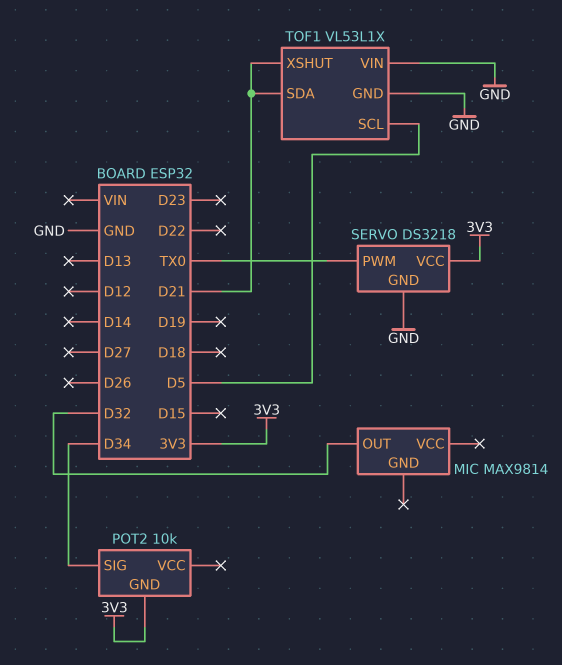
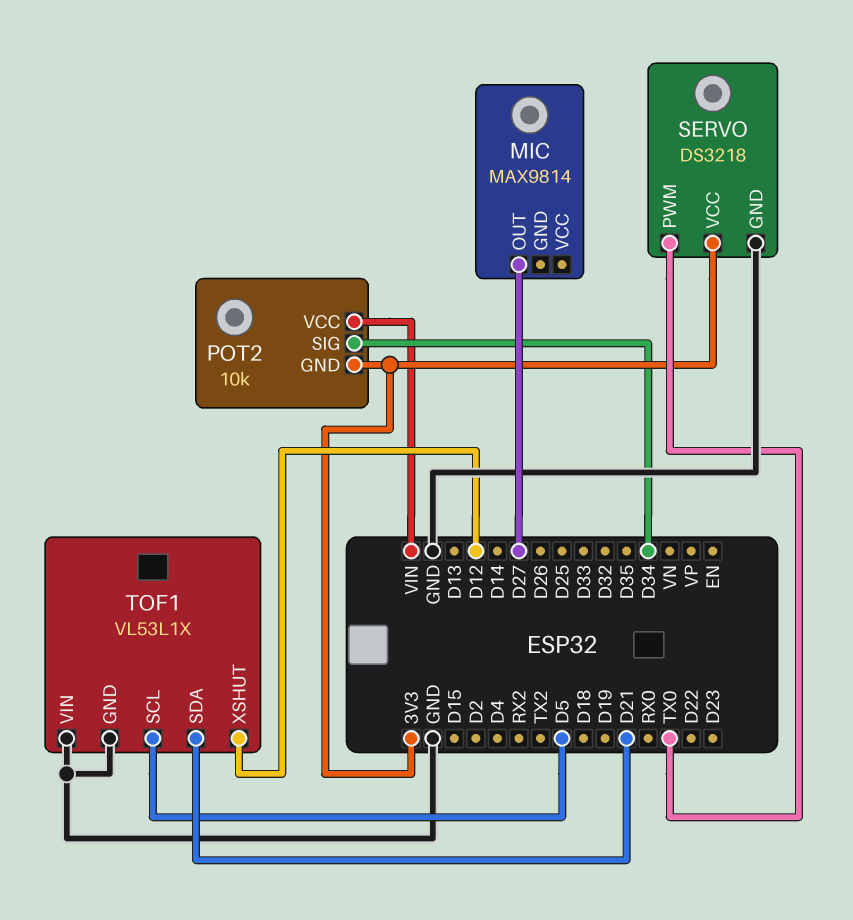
MIC pin OUT: D32 -> D27
POT2 pin VCC: none -> VIN
TOF1 pin XSHUT: D21 -> D12

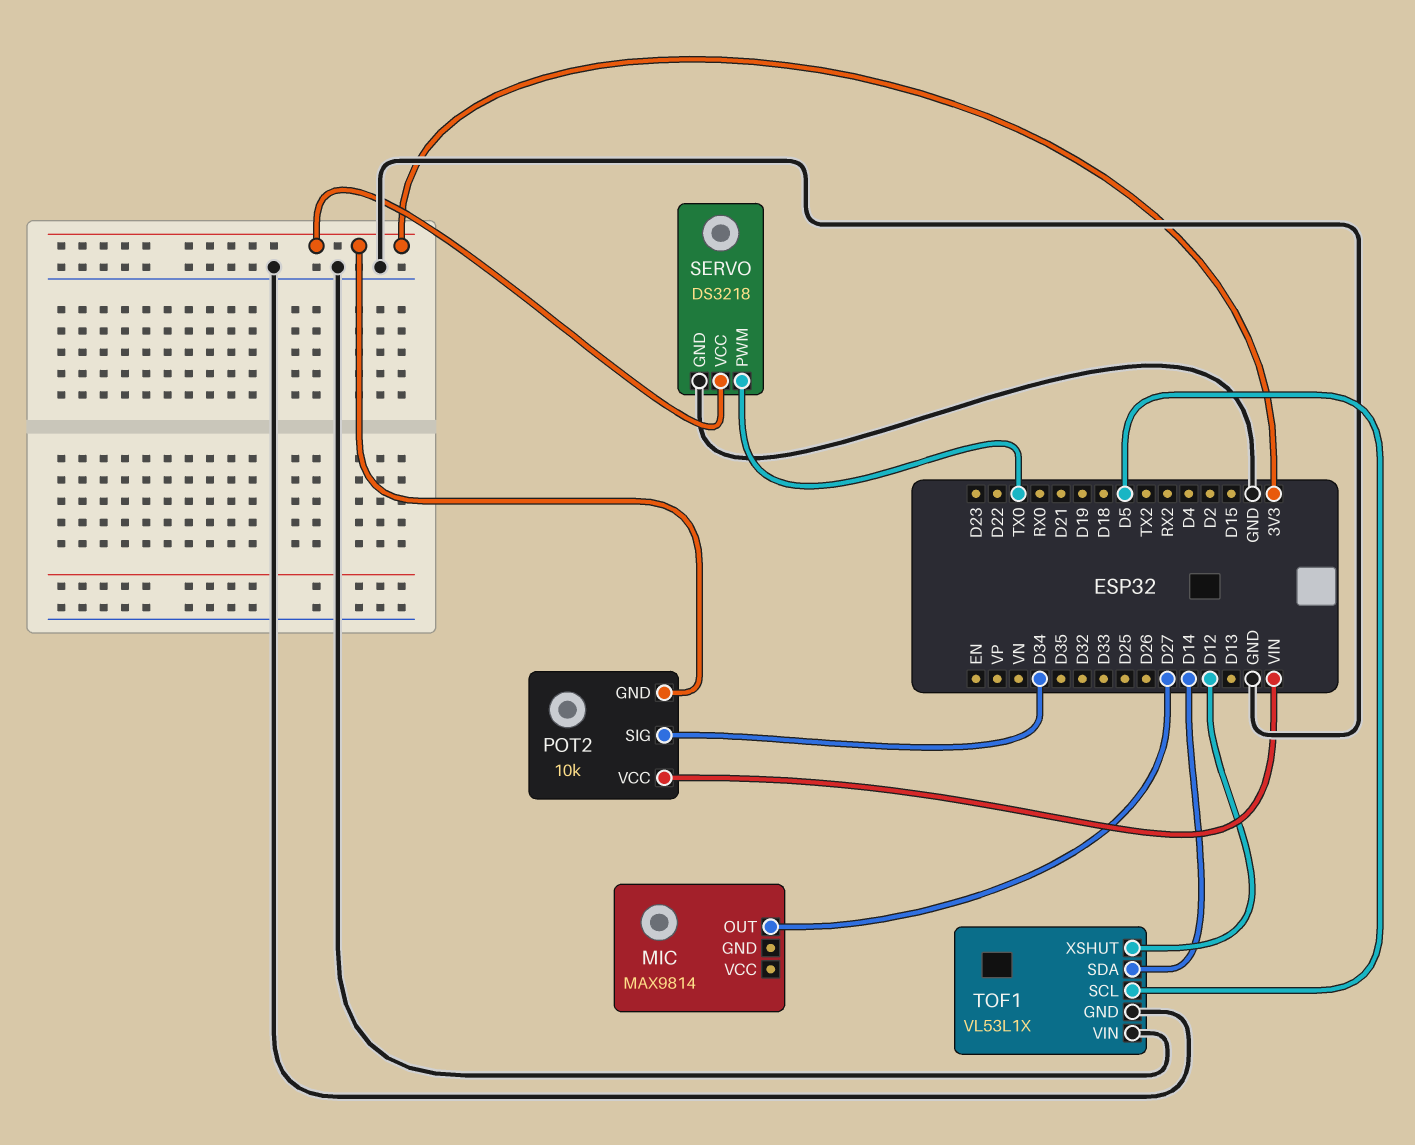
TOF1 pin SDA: D21 -> D14

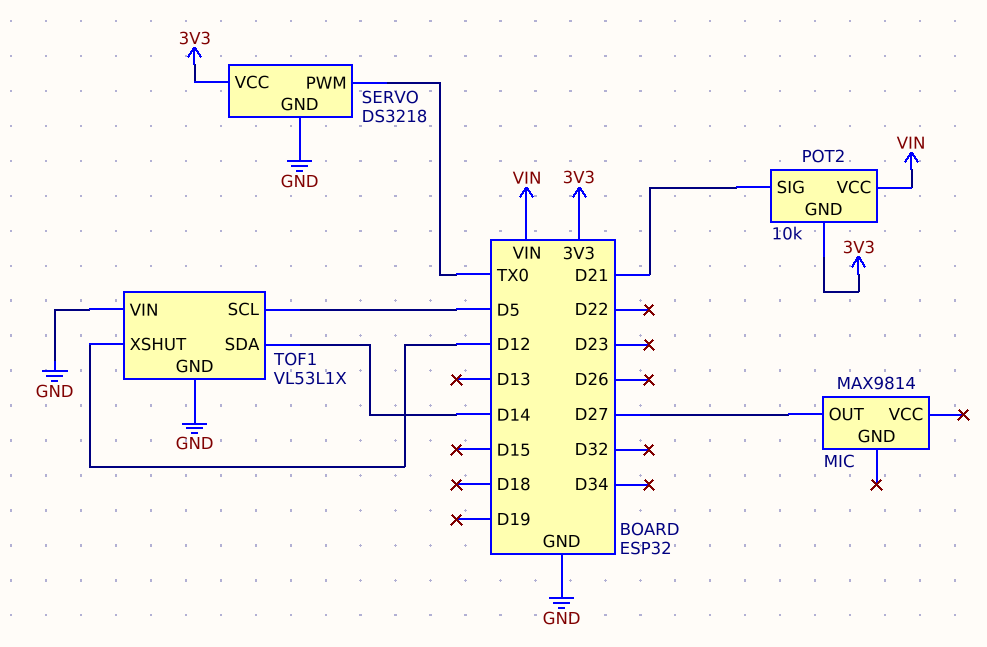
POT2 pin SIG: D34 -> D21

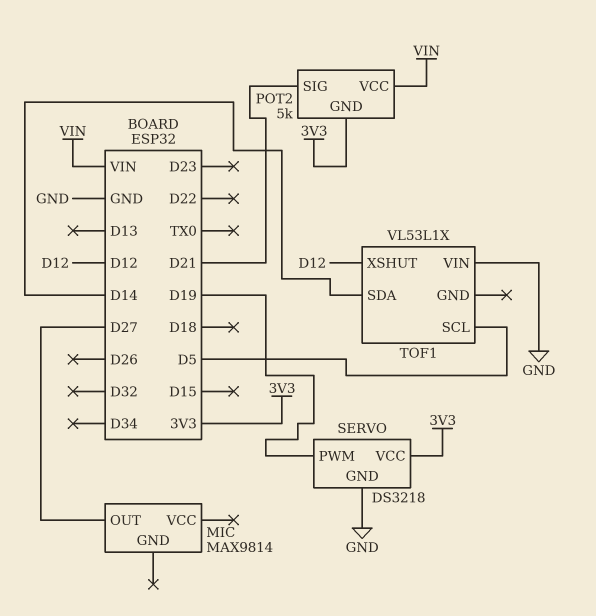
POT2: 10k -> 5k
SERVO pin PWM: TX0 -> D19
TOF1 pin GND: GND -> none

